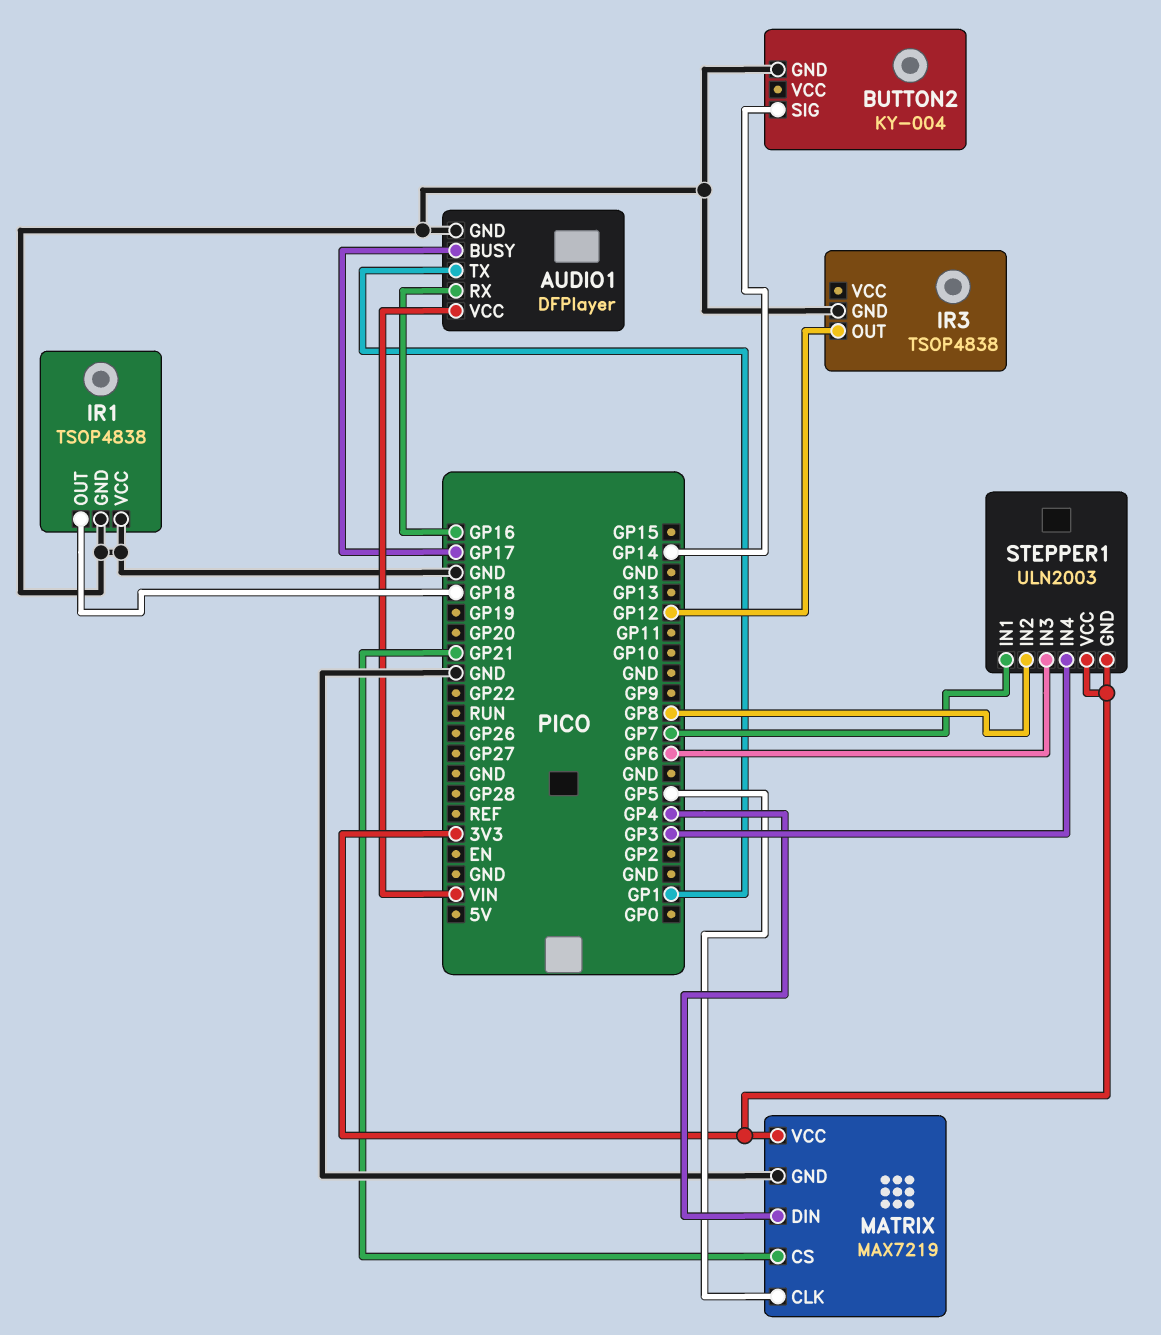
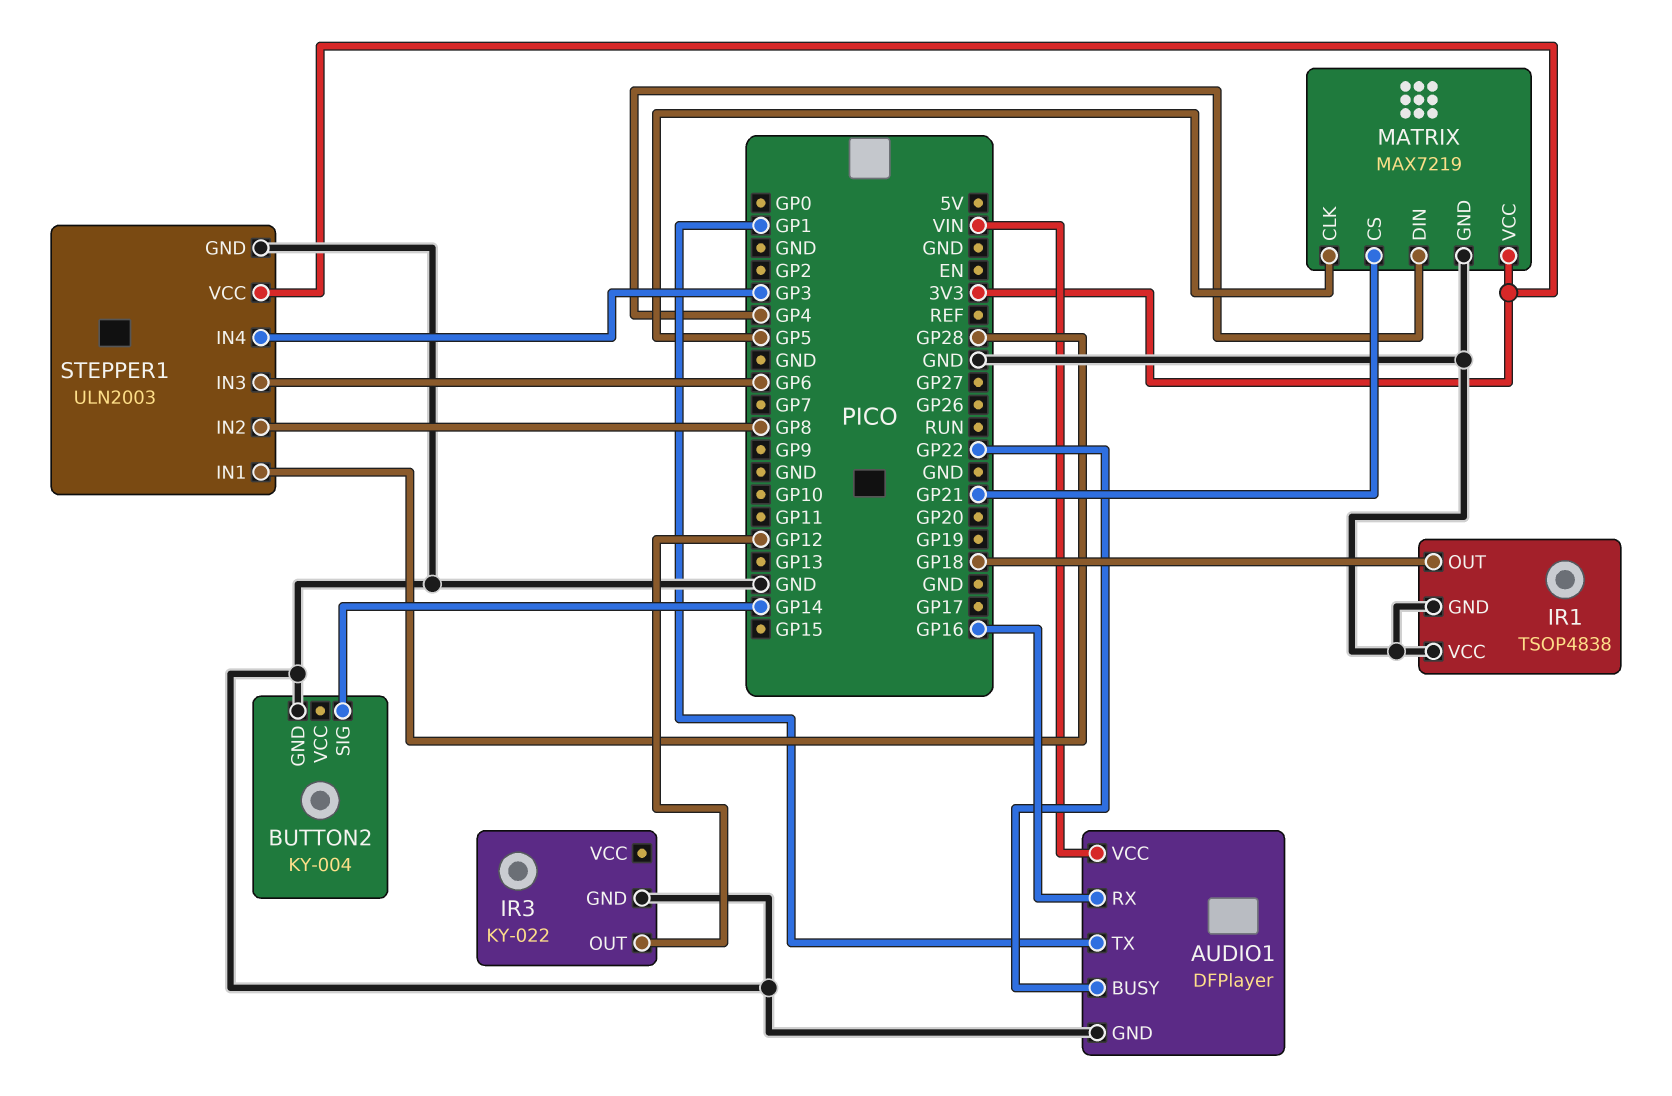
AUDIO1 pin BUSY: GP17 -> GP22
IR3: TSOP4838 -> KY-022
STEPPER1 pin GND: 3V3 -> GND
STEPPER1 pin IN1: GP7 -> GP28

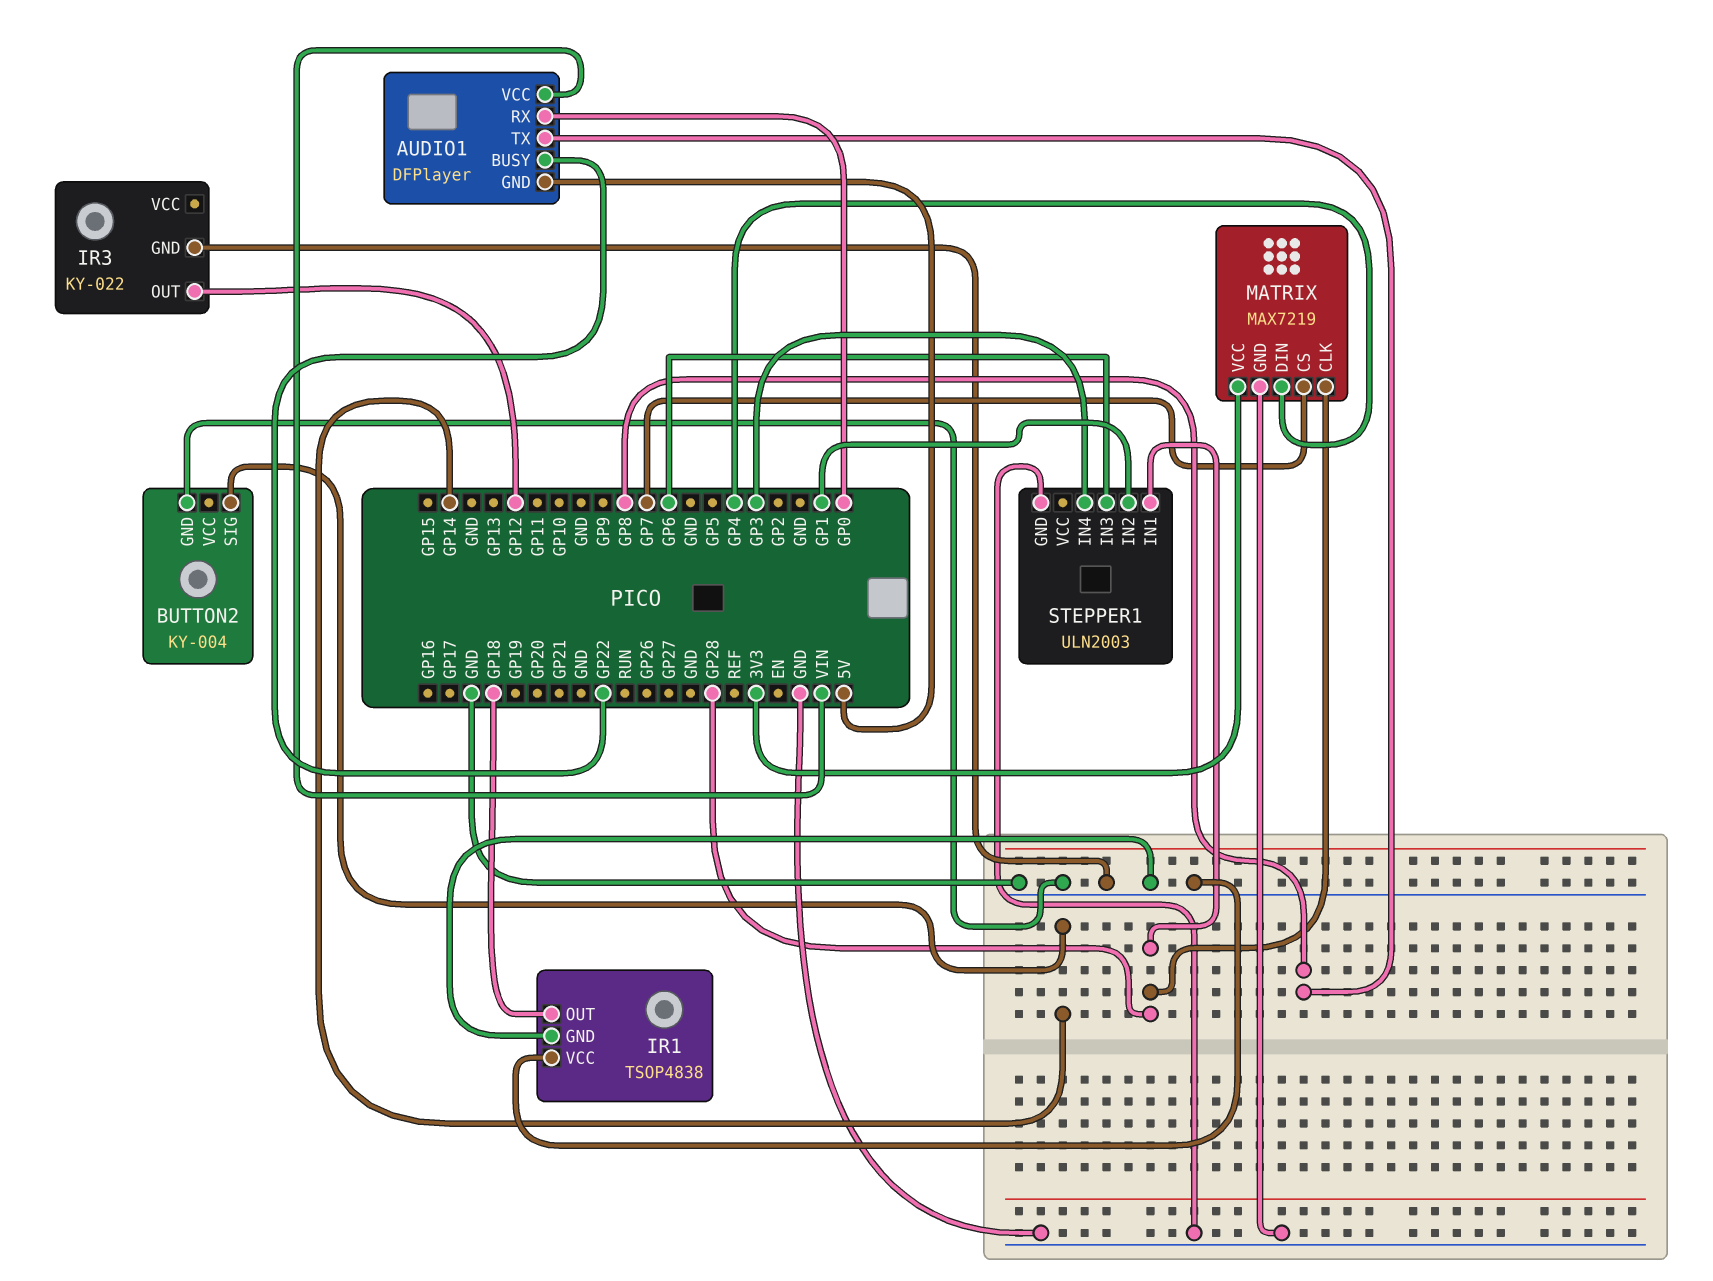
AUDIO1 pin GND: GND -> 5V
AUDIO1 pin RX: GP16 -> GP0
AUDIO1 pin TX: GP1 -> GP8
MATRIX pin CLK: GP5 -> GP28
MATRIX pin CS: GP21 -> GP7
STEPPER1 pin IN2: GP8 -> GP1
STEPPER1 pin VCC: 3V3 -> none

